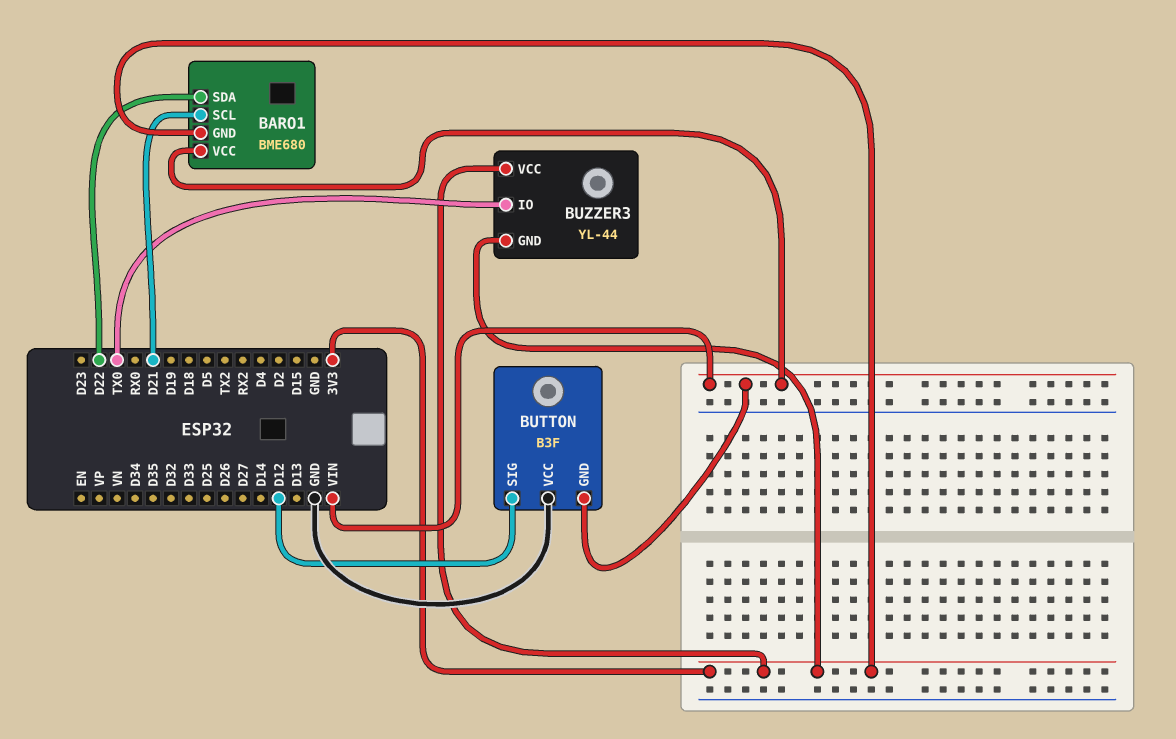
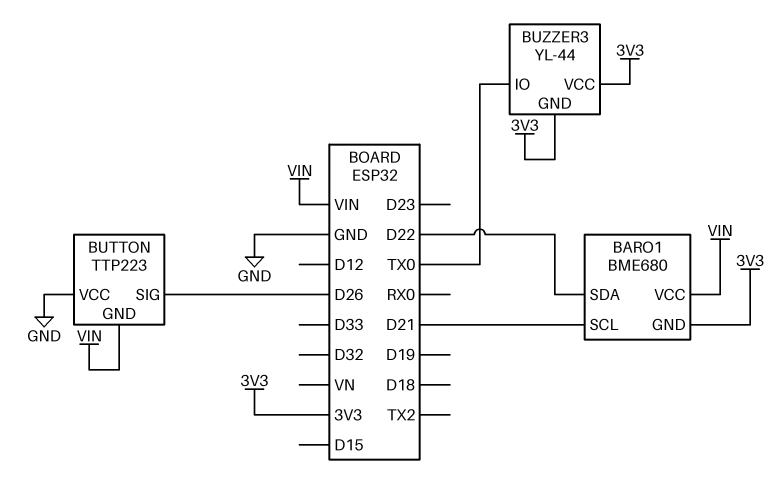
BUTTON: B3F -> TTP223
BUTTON pin SIG: D12 -> D26

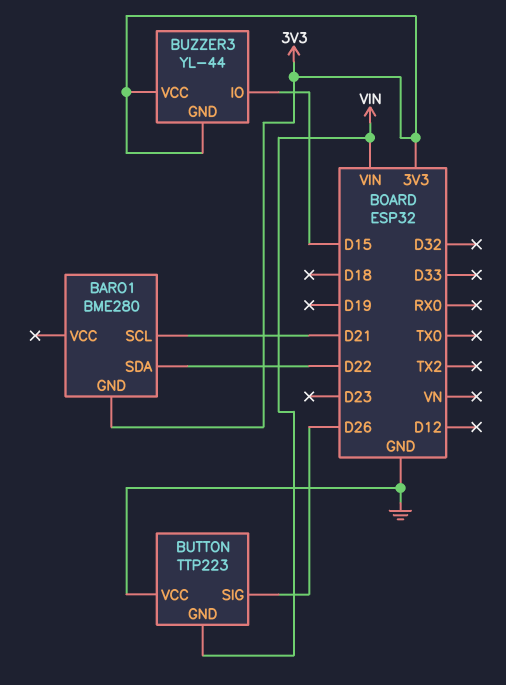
BARO1: BME680 -> BME280
BARO1 pin VCC: VIN -> none
BUZZER3 pin IO: TX0 -> D15

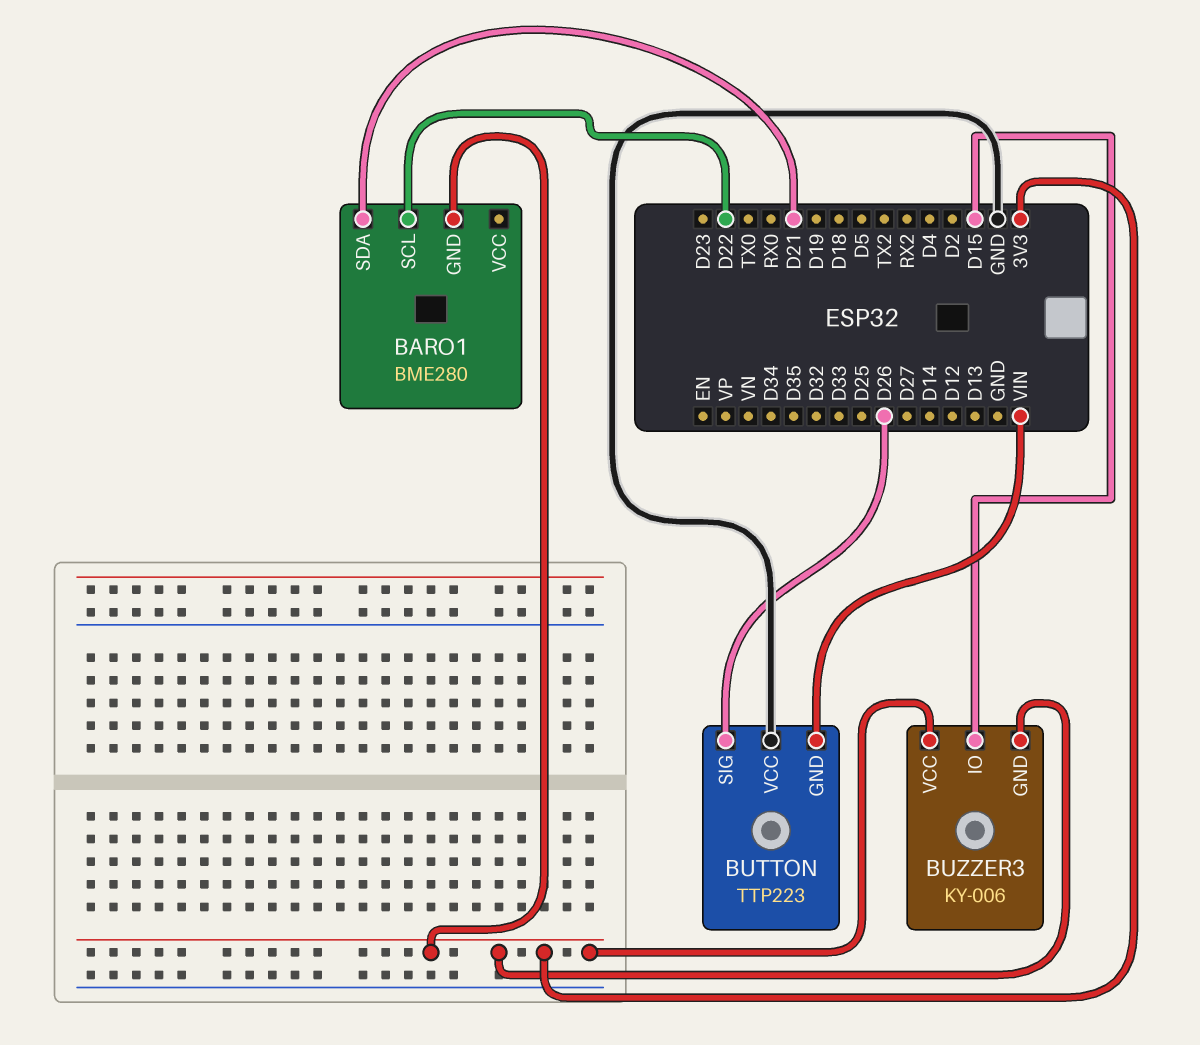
BARO1 pin SCL: D21 -> D22
BARO1 pin SDA: D22 -> D21
BUZZER3: YL-44 -> KY-006

